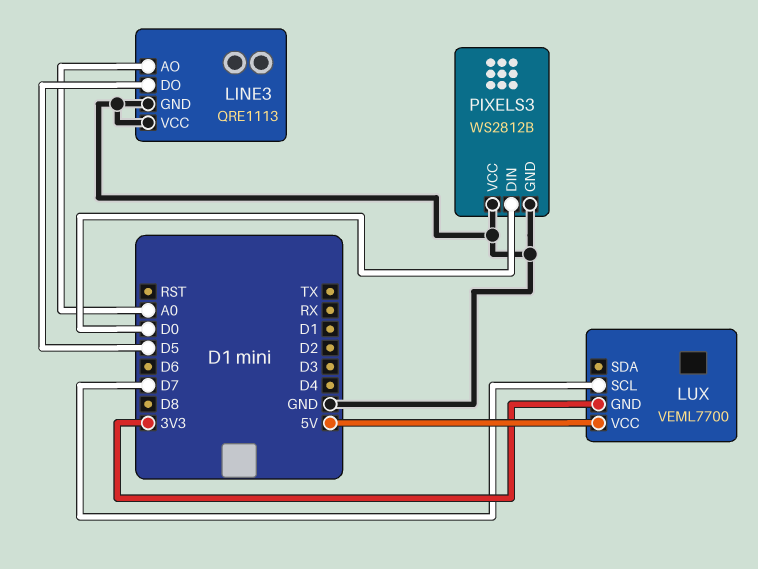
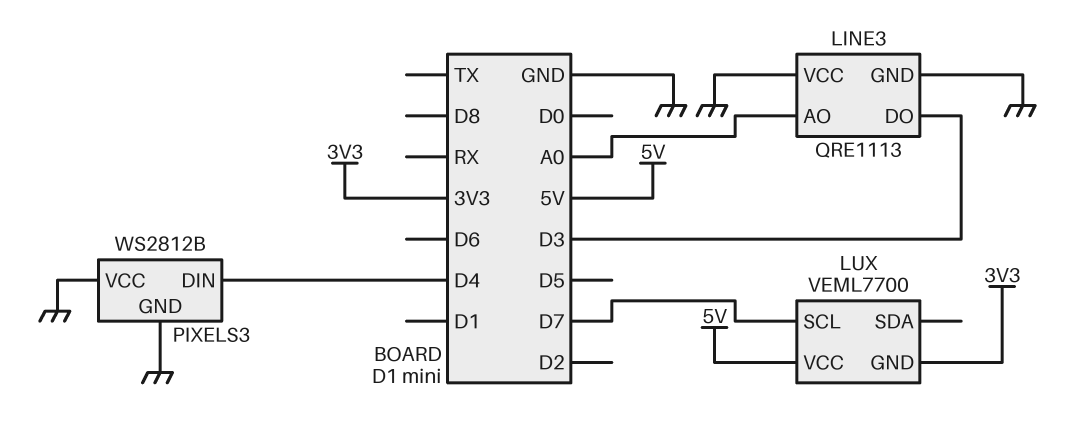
LINE3 pin DO: D5 -> D3
PIXELS3 pin DIN: D0 -> D4

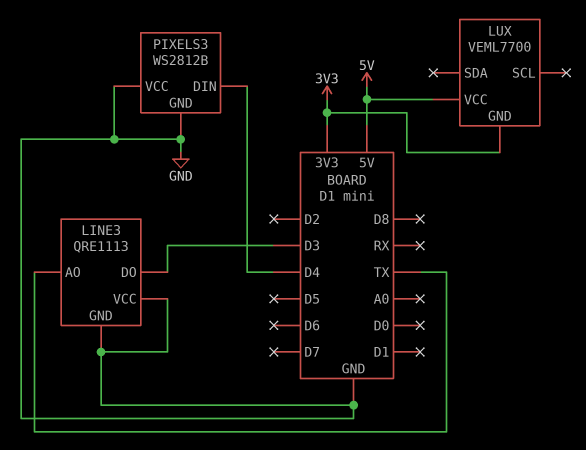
LINE3 pin AO: A0 -> TX
LUX pin SCL: D7 -> none

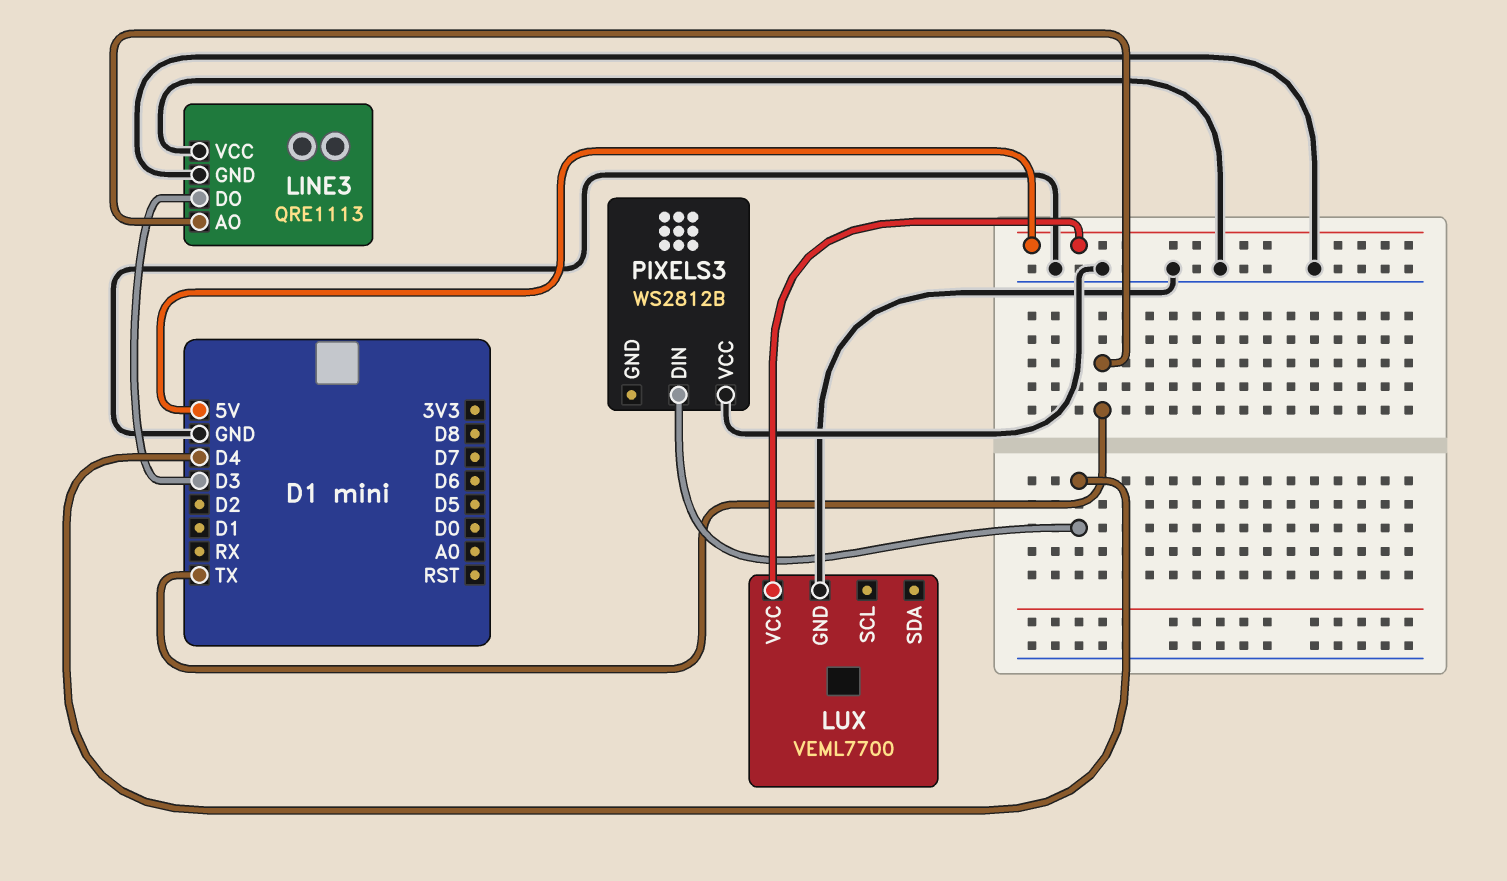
LUX pin GND: 3V3 -> GND
PIXELS3 pin GND: GND -> none

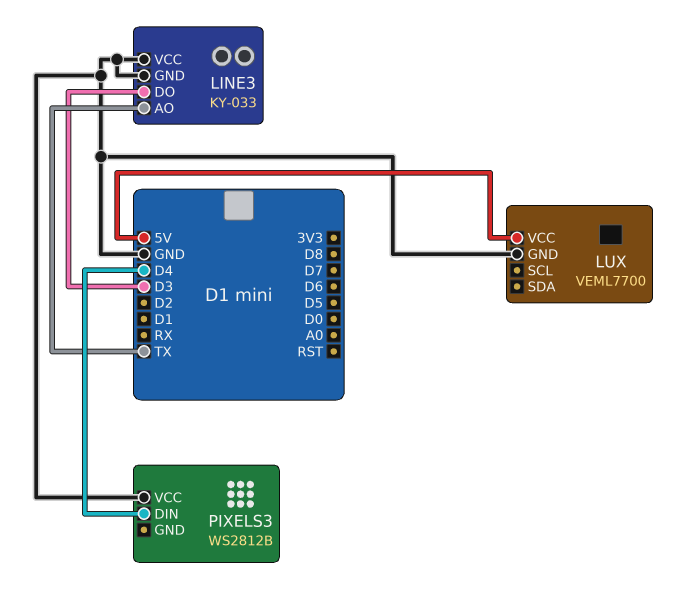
LINE3: QRE1113 -> KY-033

